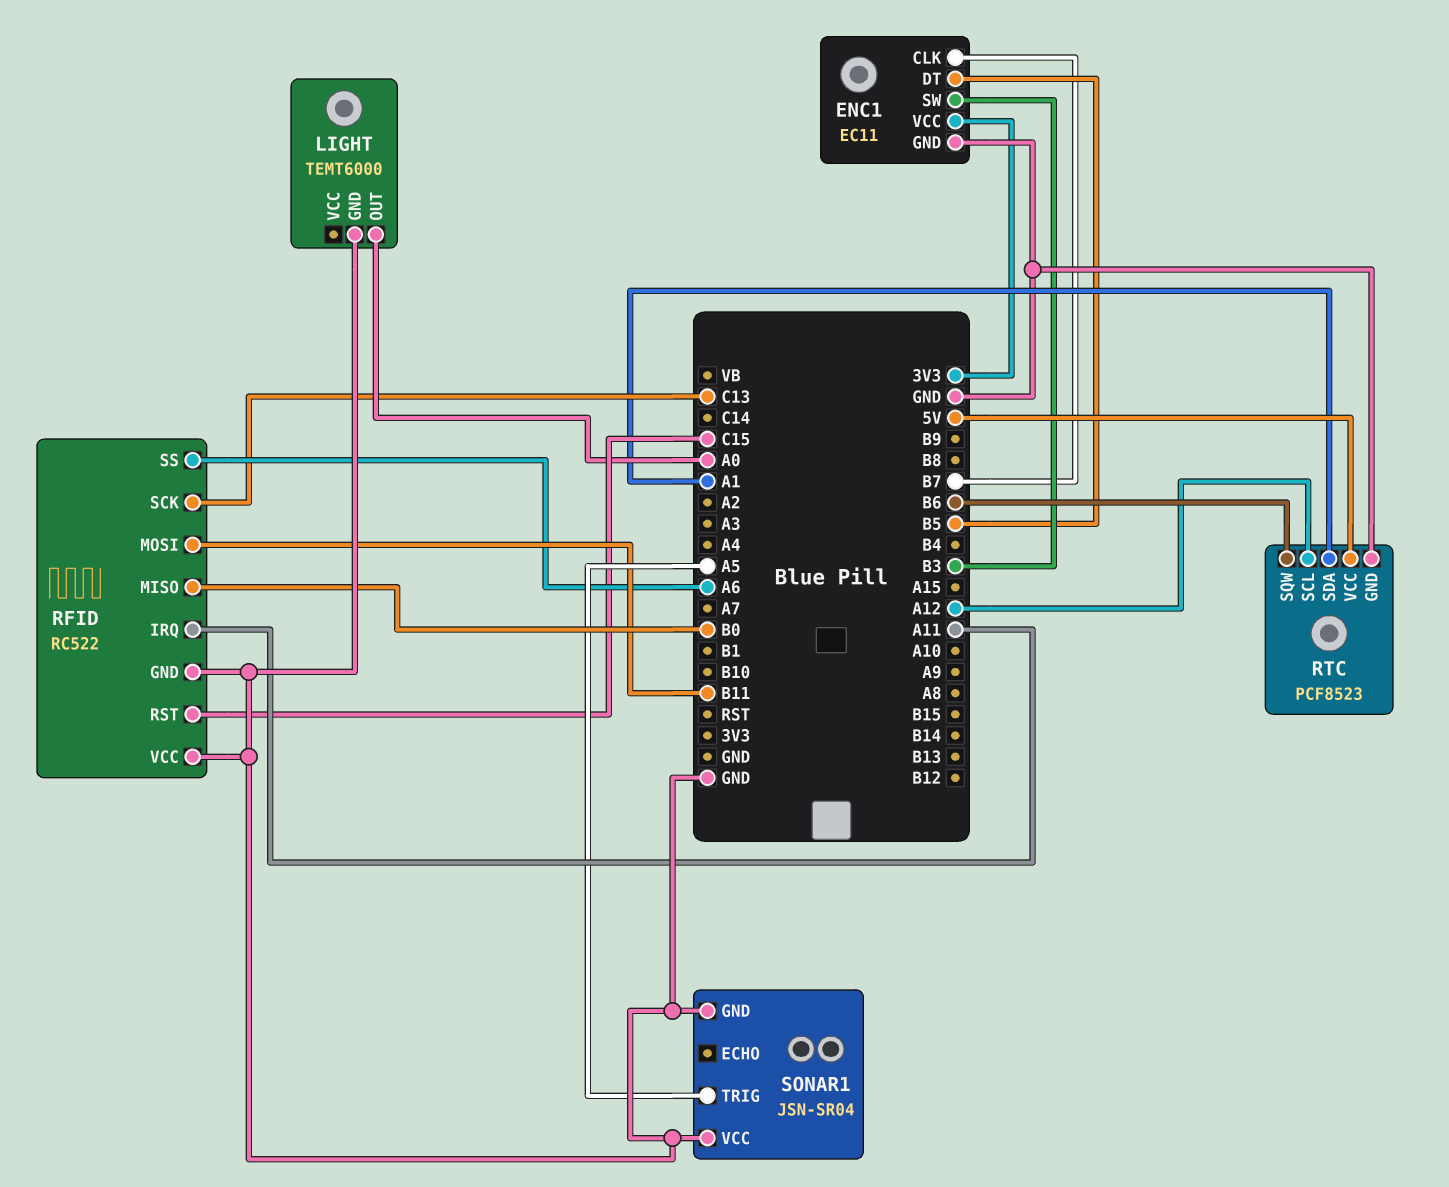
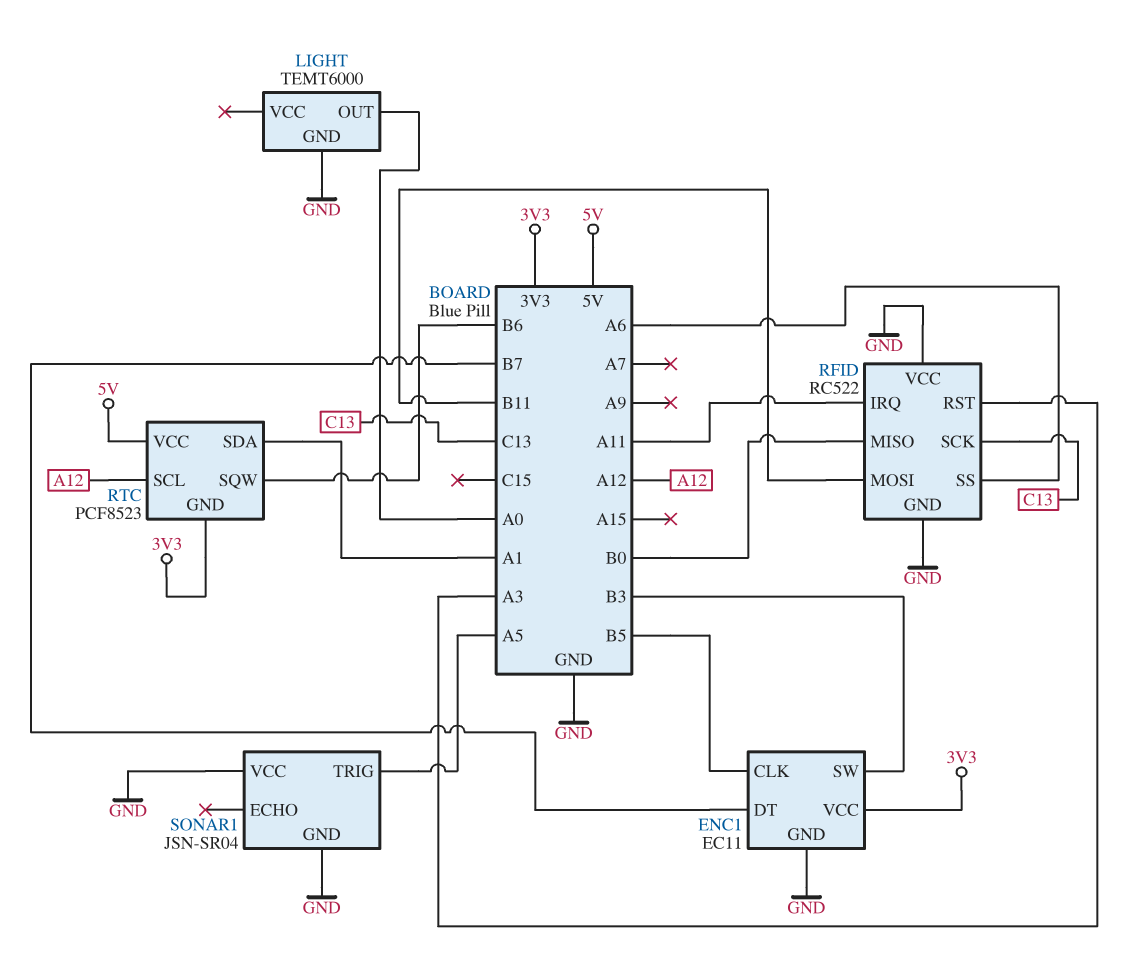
ENC1 pin CLK: B7 -> B5
ENC1 pin DT: B5 -> B7
RFID pin RST: C15 -> A3
RTC pin GND: GND -> 3V3

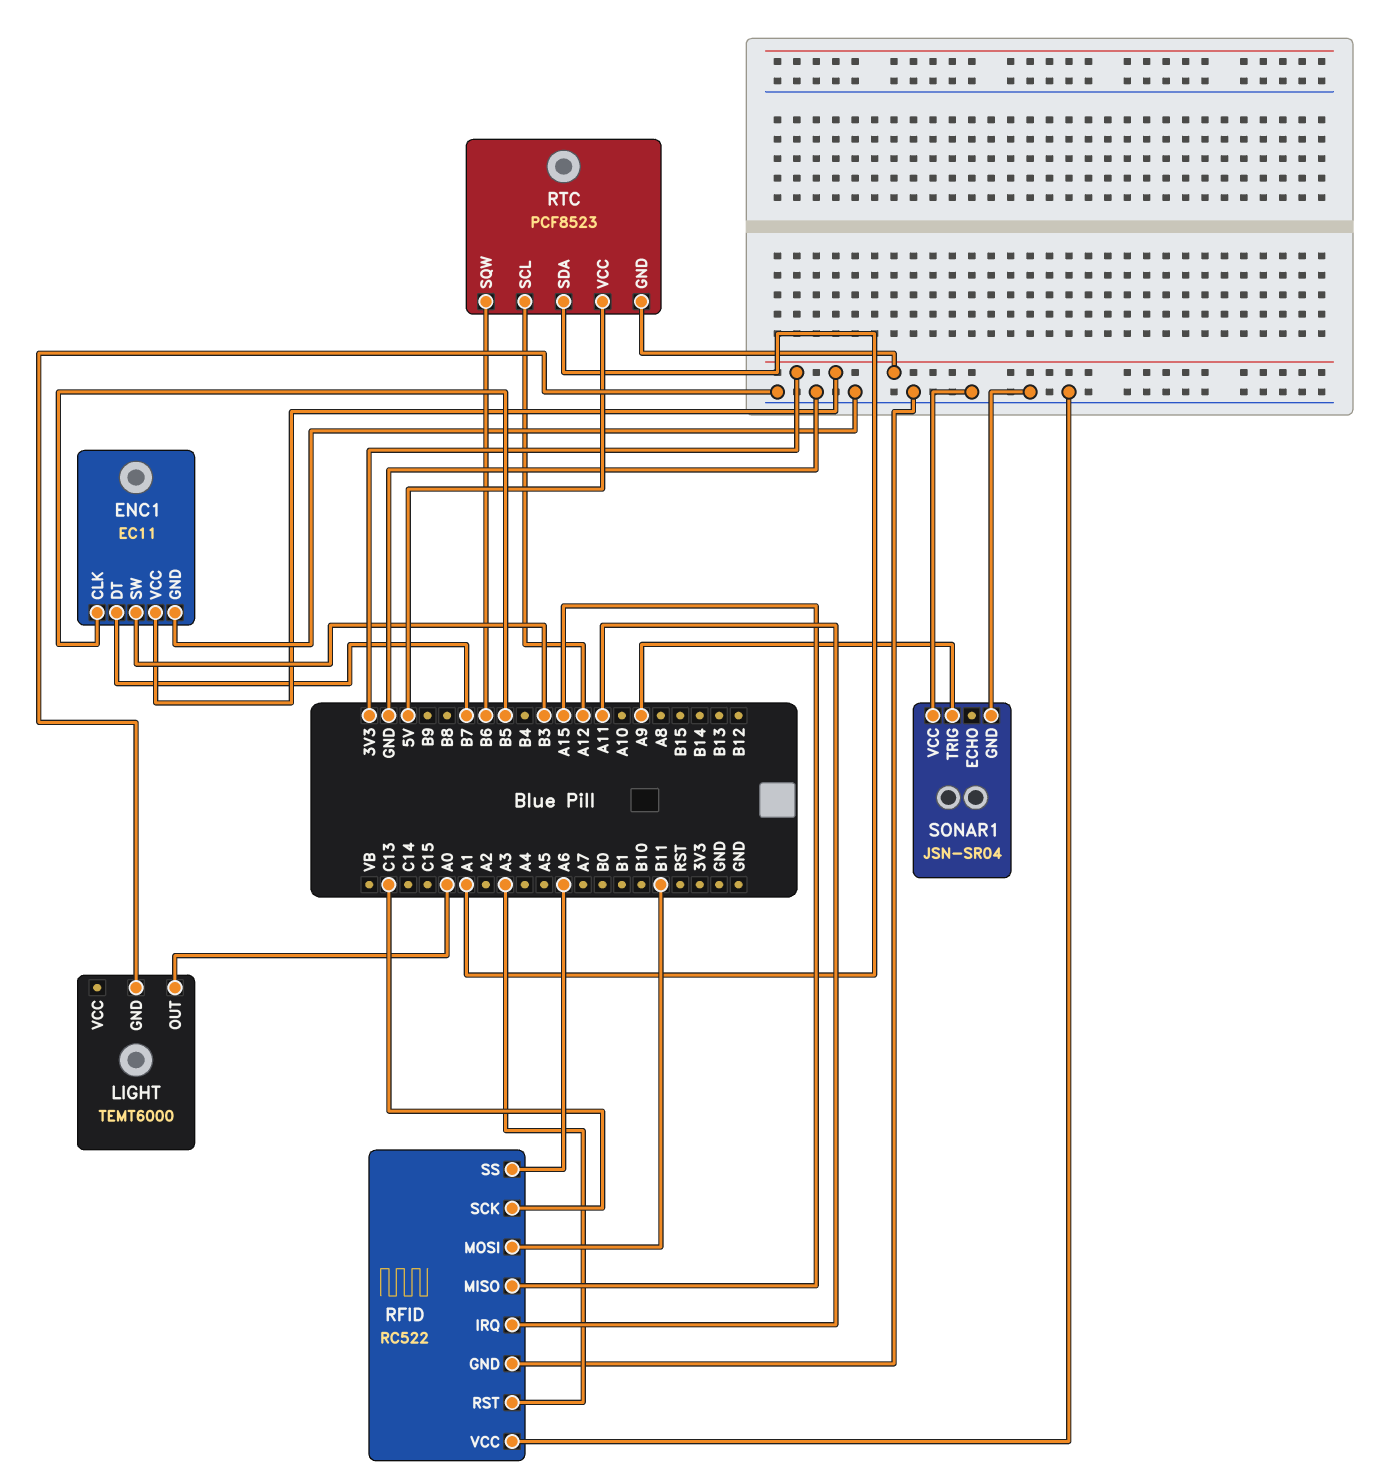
RFID pin MISO: B0 -> A15
SONAR1 pin TRIG: A5 -> A9

